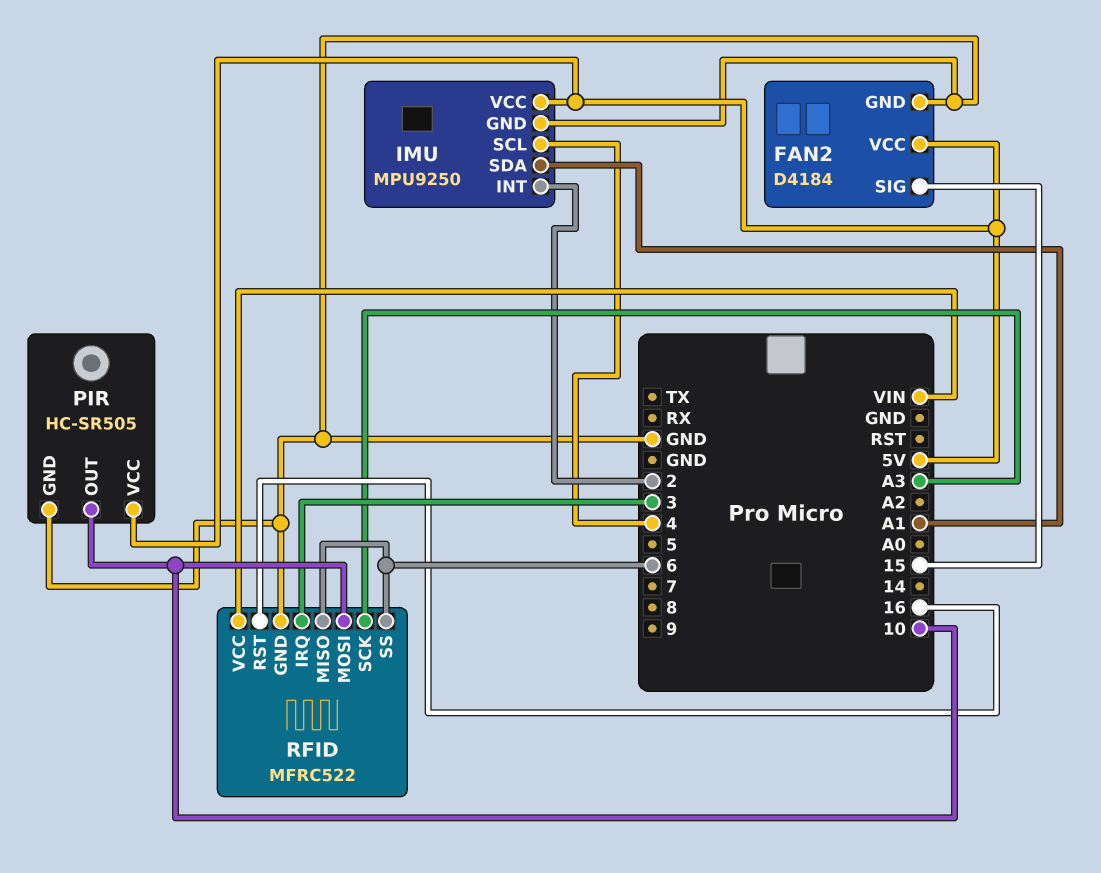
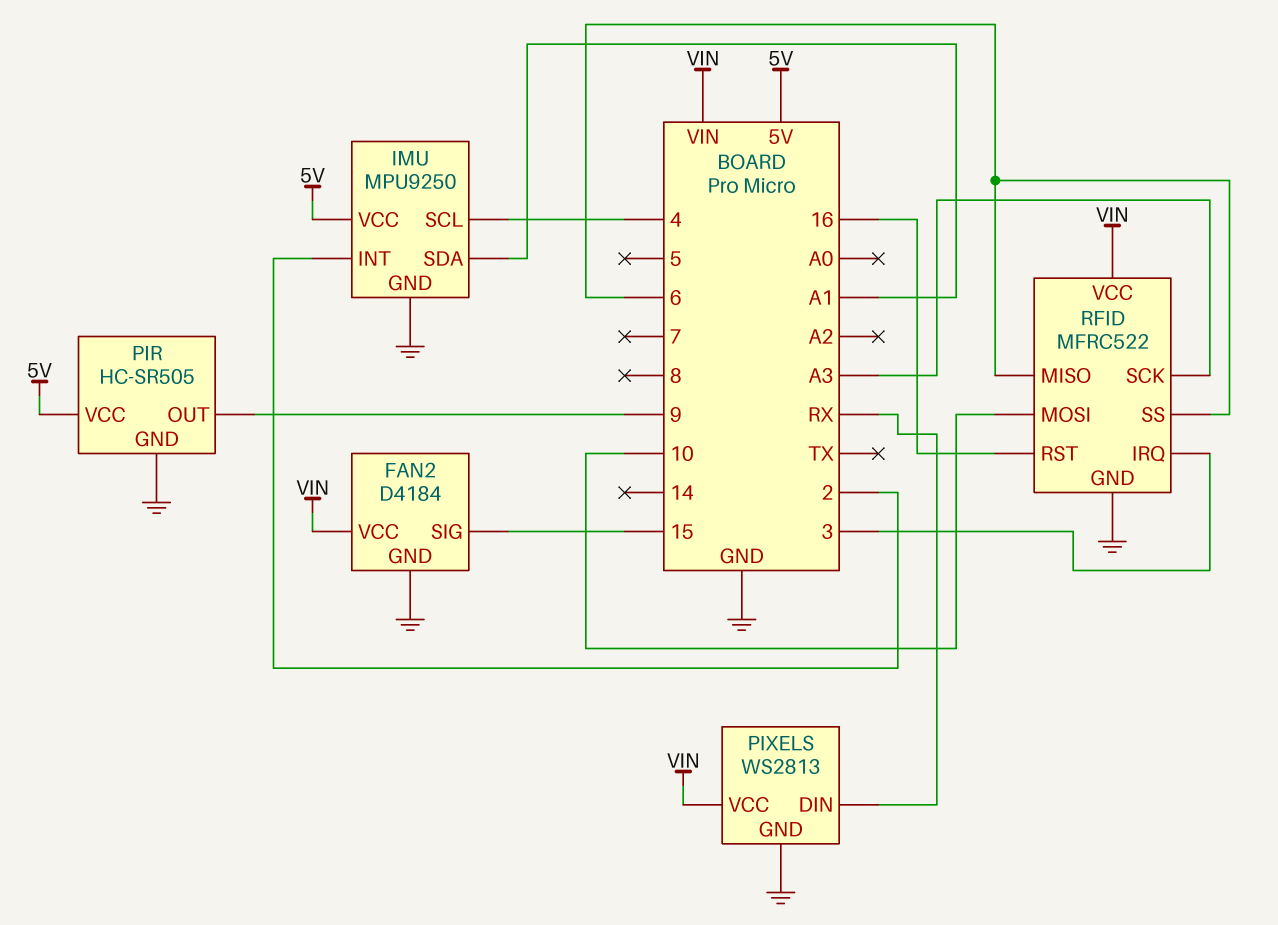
FAN2 pin VCC: 5V -> VIN
PIR pin OUT: 10 -> 9
PIXELS: none -> WS2813
PIXELS pin DIN: none -> RX
PIXELS pin GND: none -> GND
PIXELS pin VCC: none -> VIN

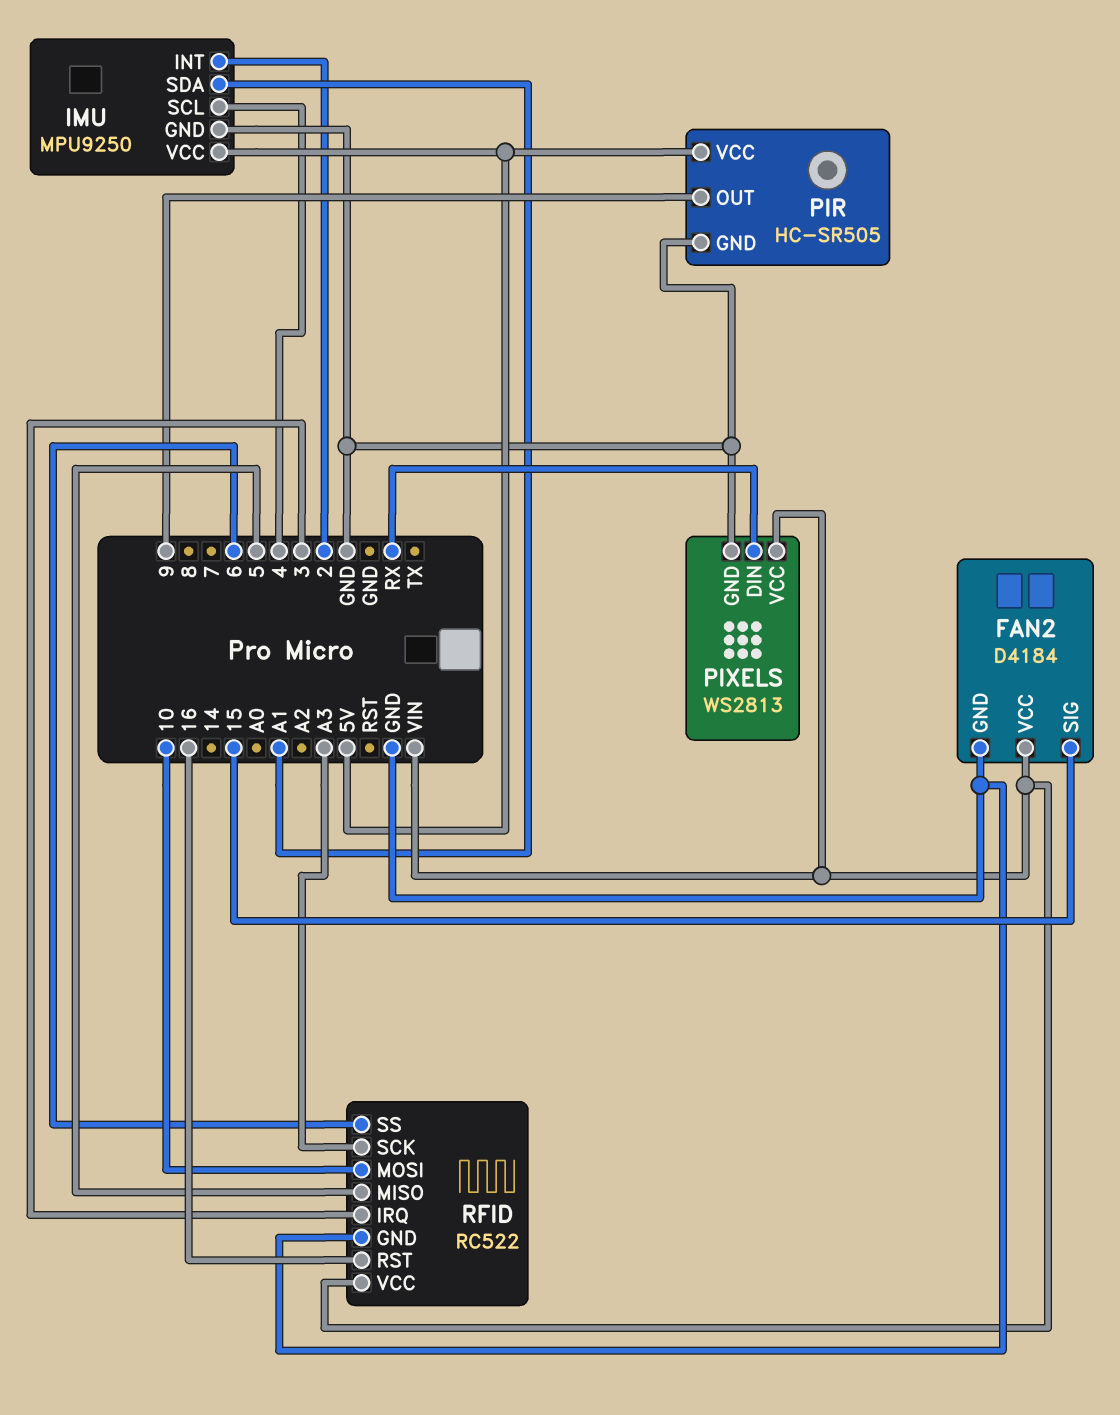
RFID: MFRC522 -> RC522
RFID pin MISO: 6 -> 5

